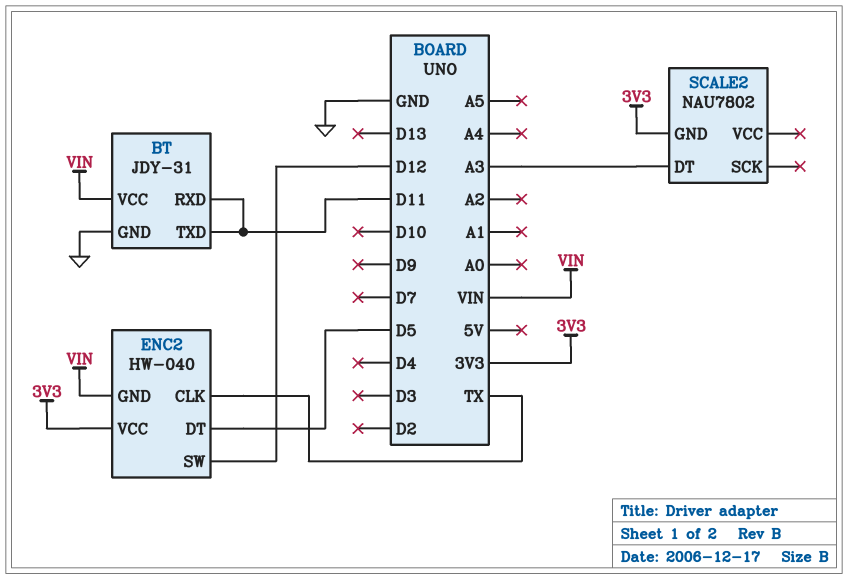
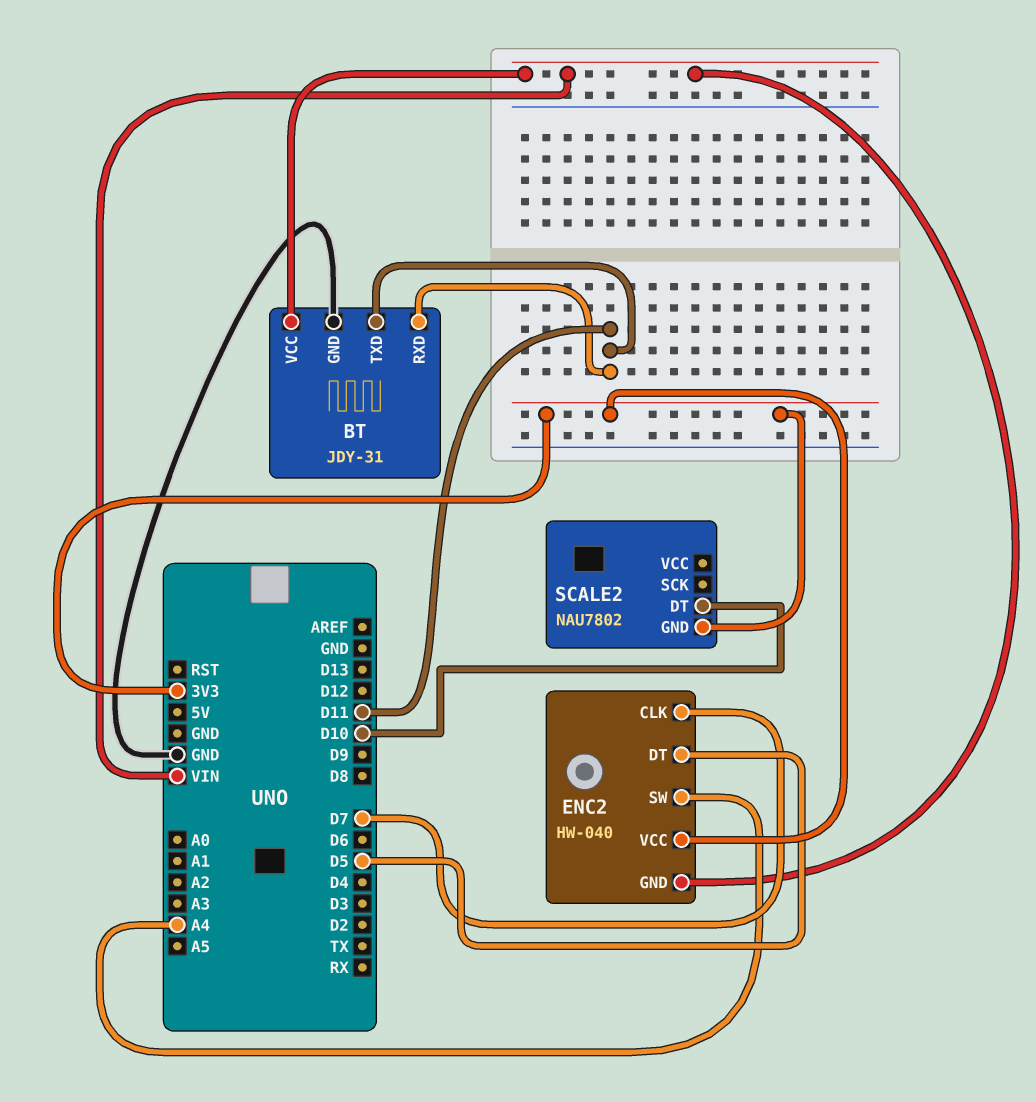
ENC2 pin CLK: TX -> D7
ENC2 pin SW: D12 -> A4
SCALE2 pin DT: A3 -> D10

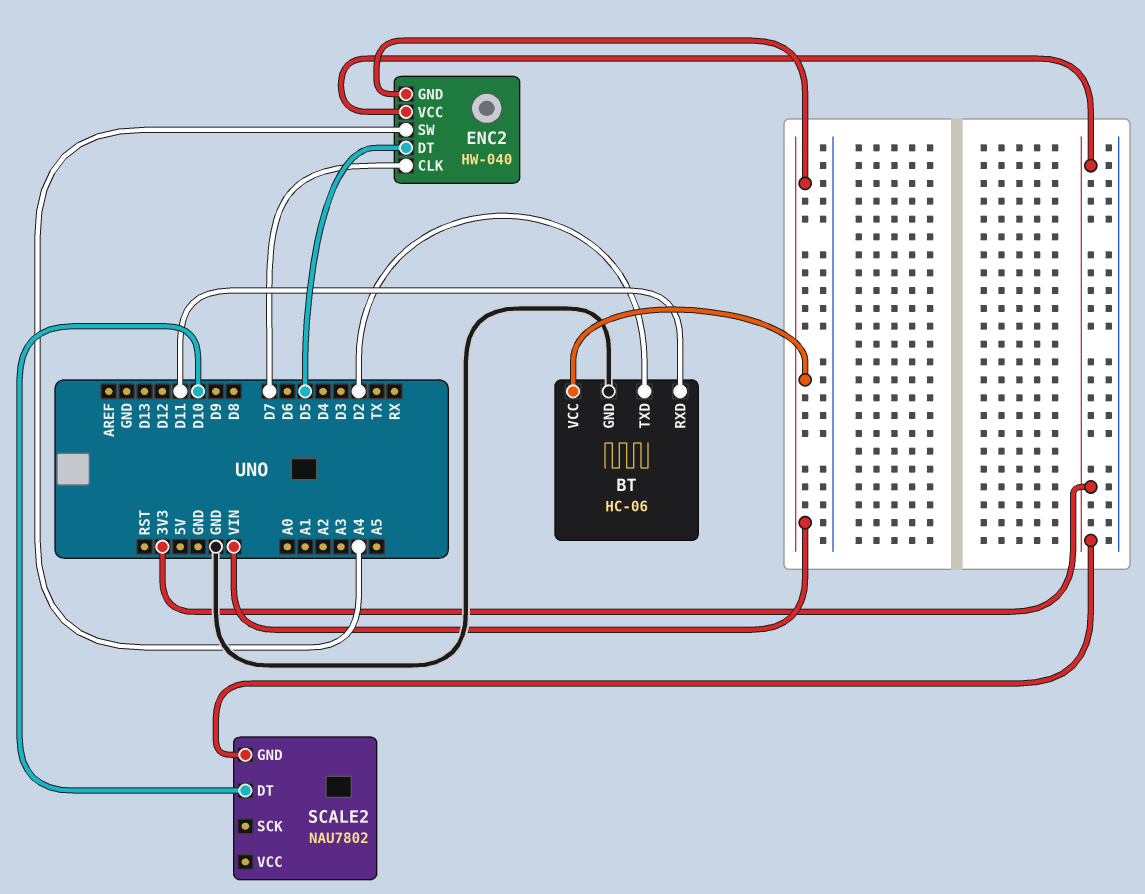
BT: JDY-31 -> HC-06
BT pin TXD: D11 -> D2

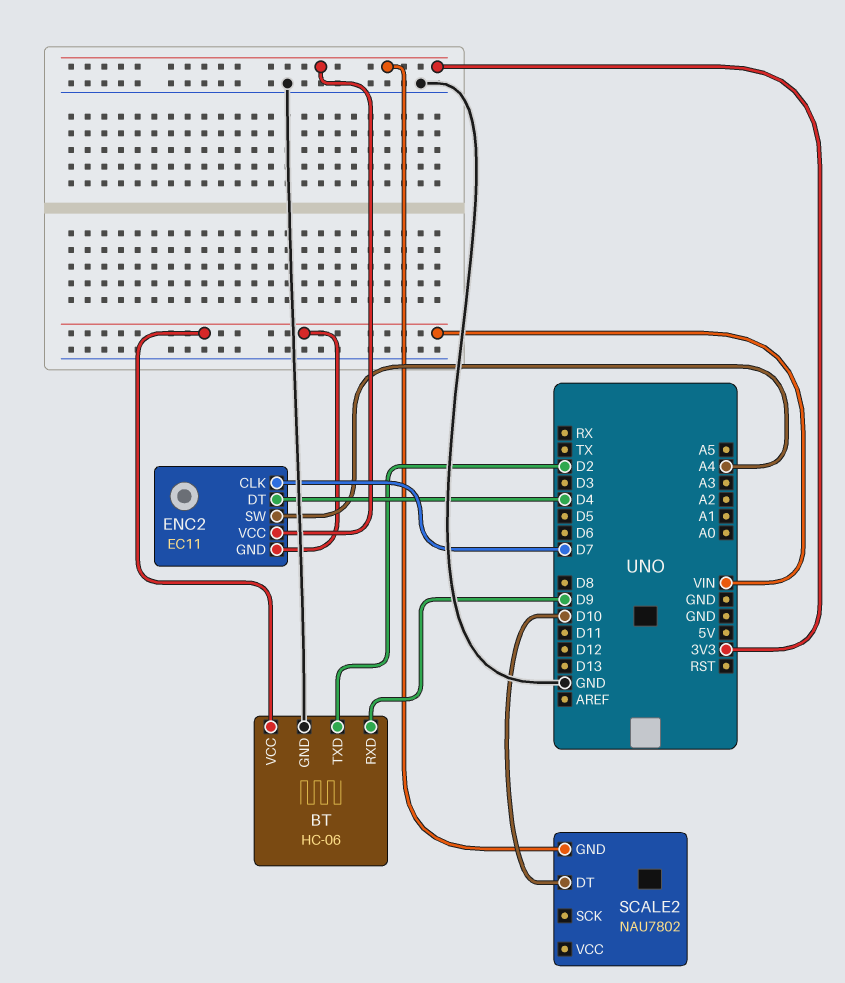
BT pin RXD: D11 -> D9
ENC2: HW-040 -> EC11
ENC2 pin DT: D5 -> D4

